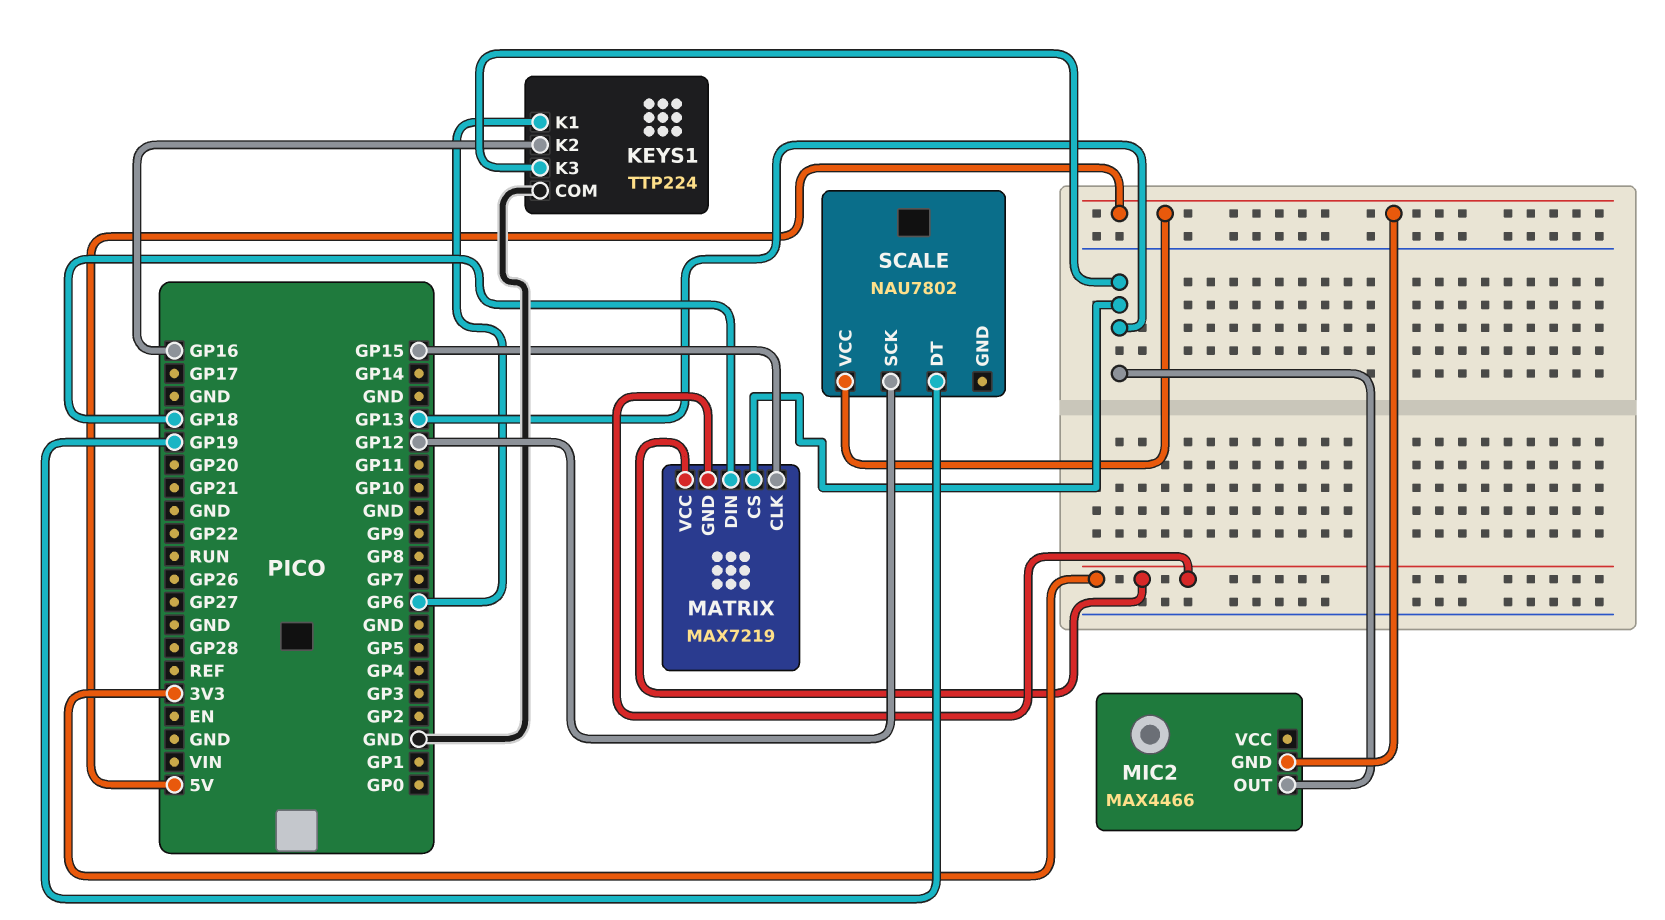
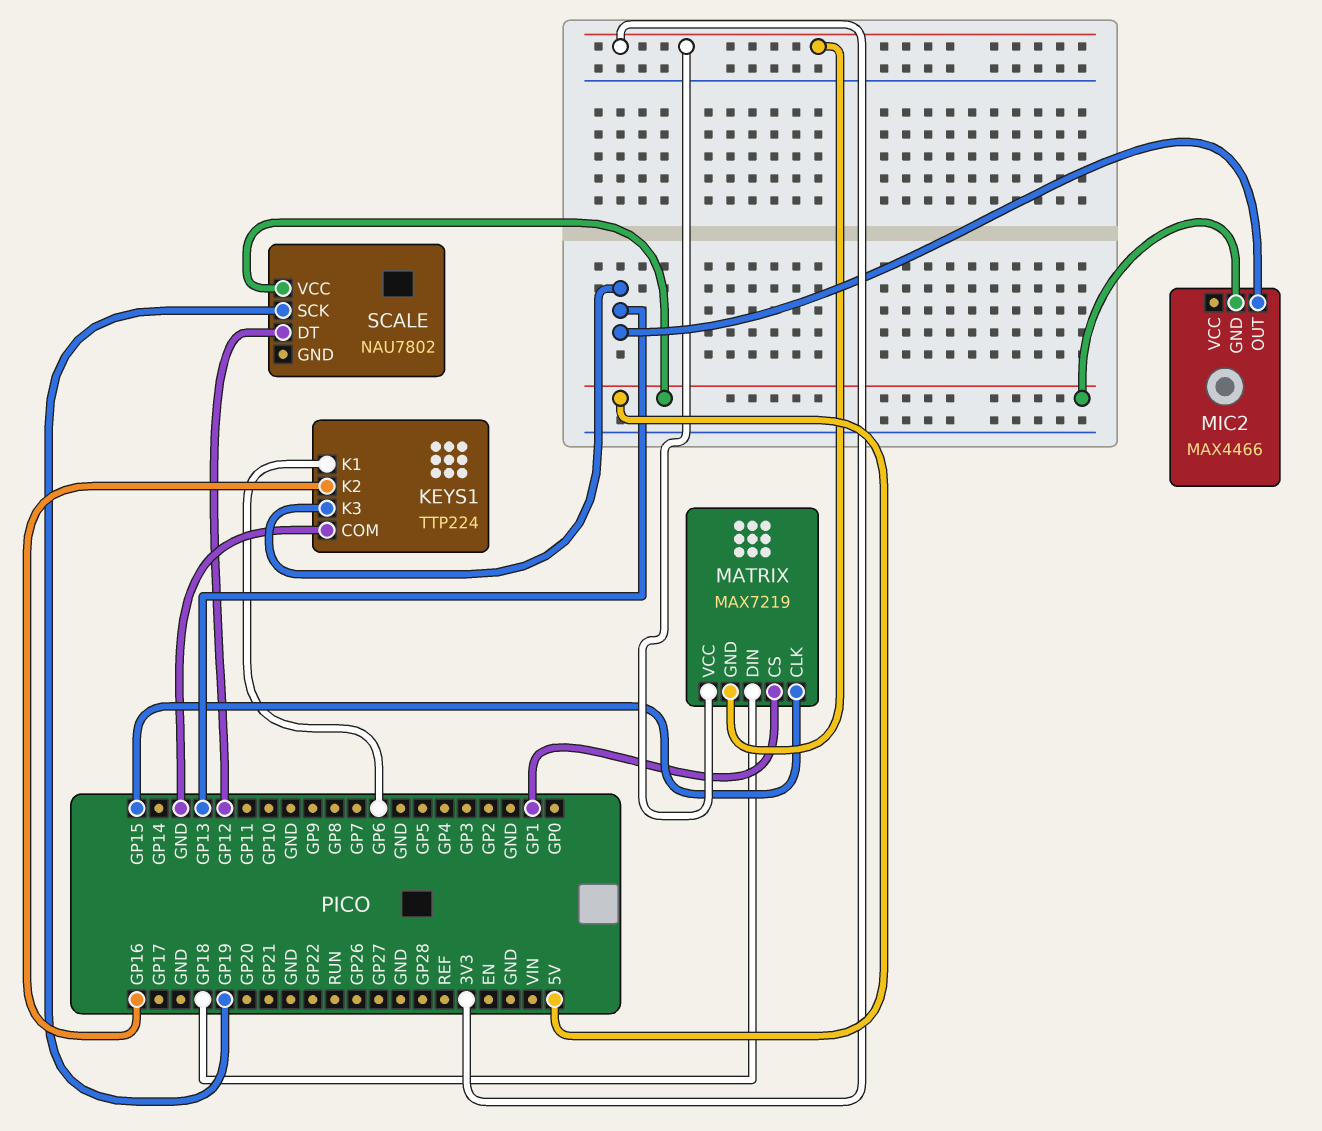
MATRIX pin CS: GP13 -> GP1
SCALE pin DT: GP19 -> GP12
SCALE pin SCK: GP12 -> GP19

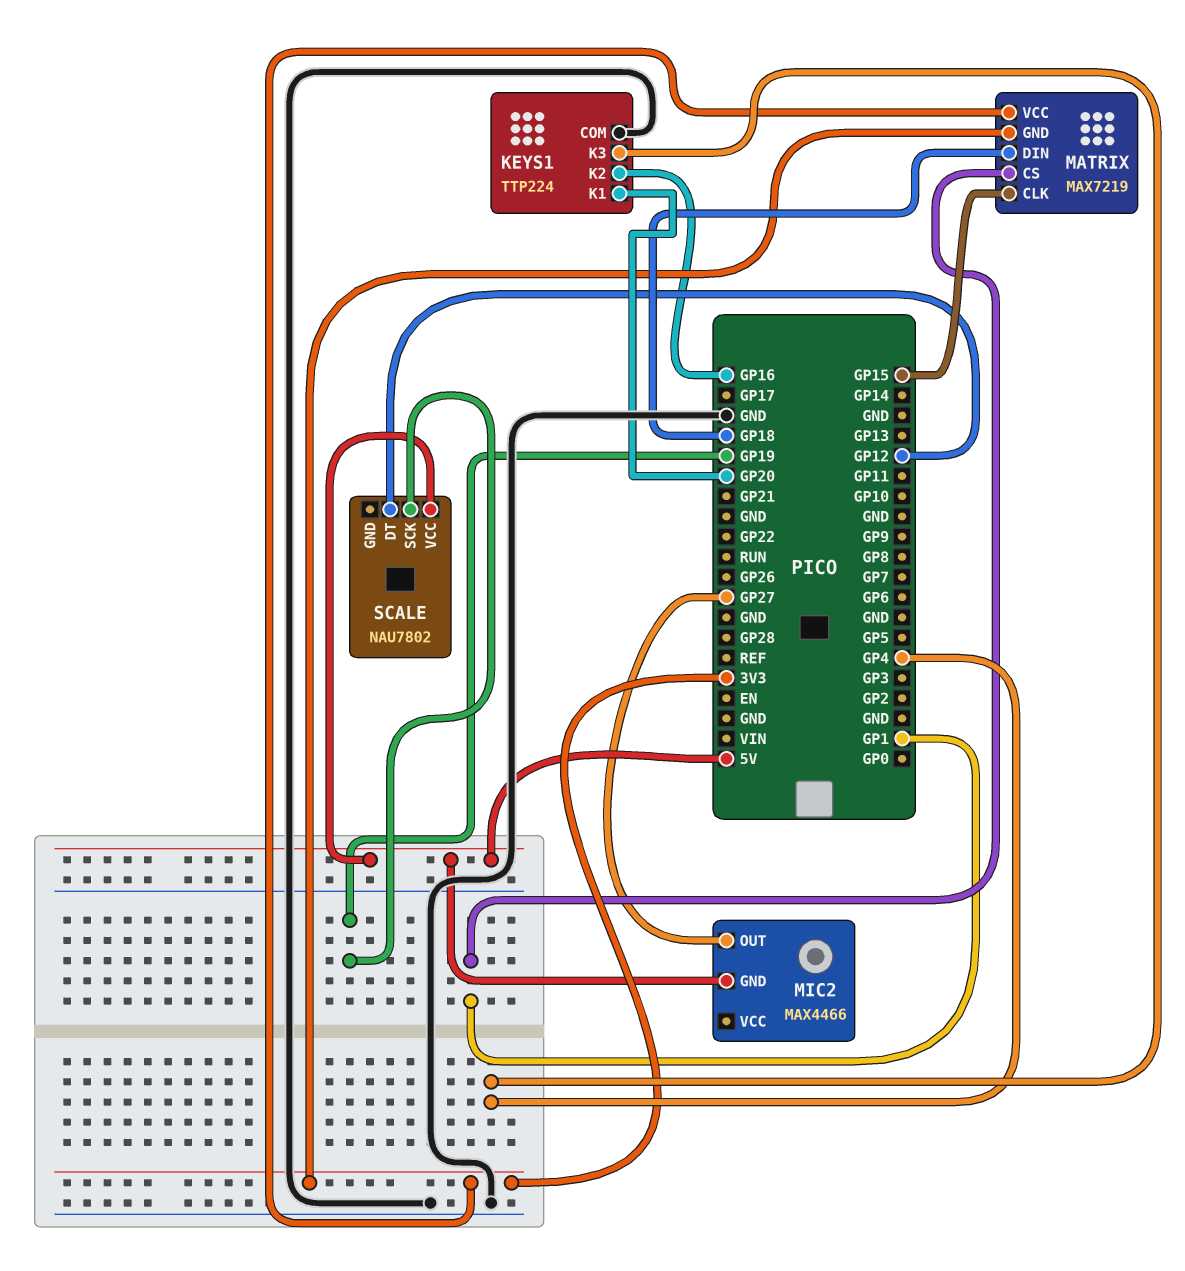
KEYS1 pin K1: GP6 -> GP20
KEYS1 pin K3: GP13 -> GP4
MIC2 pin OUT: GP13 -> GP27

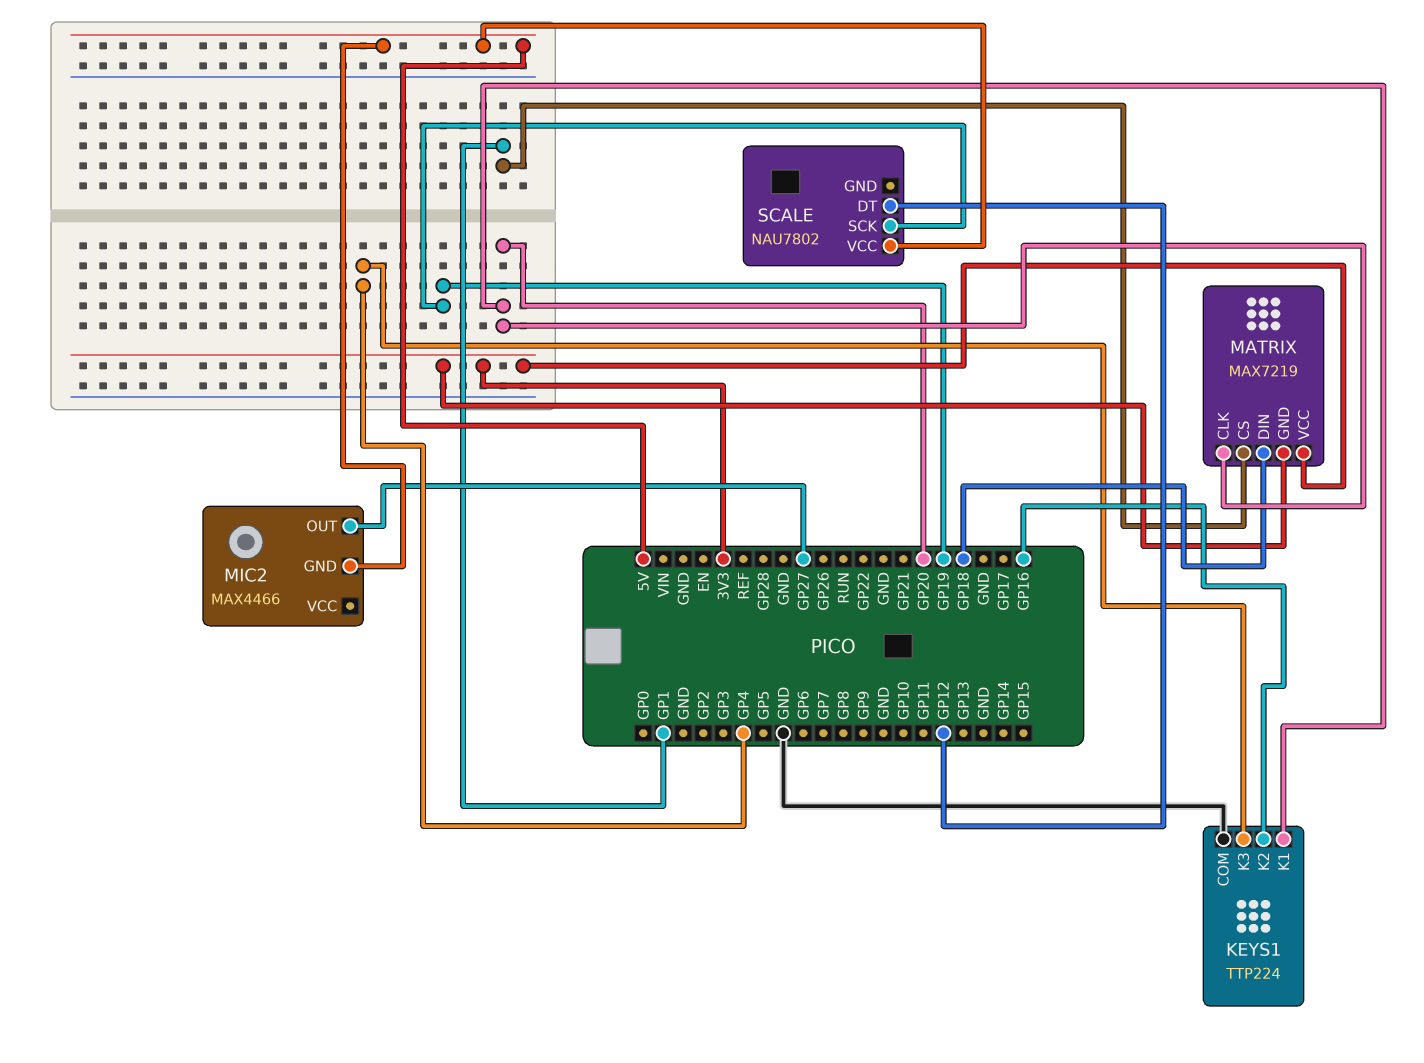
MATRIX pin CLK: GP15 -> GP20

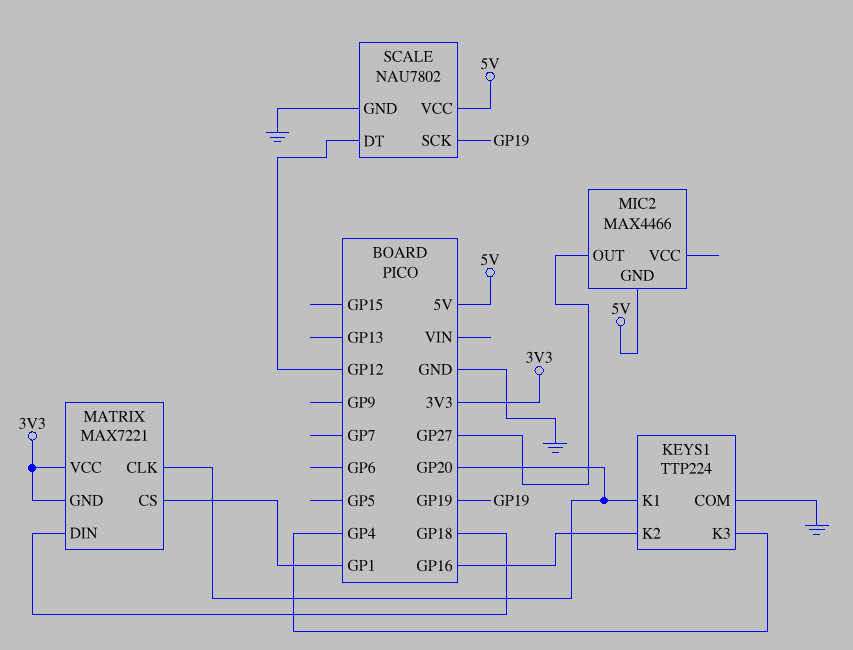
MATRIX: MAX7219 -> MAX7221
SCALE pin GND: none -> GND

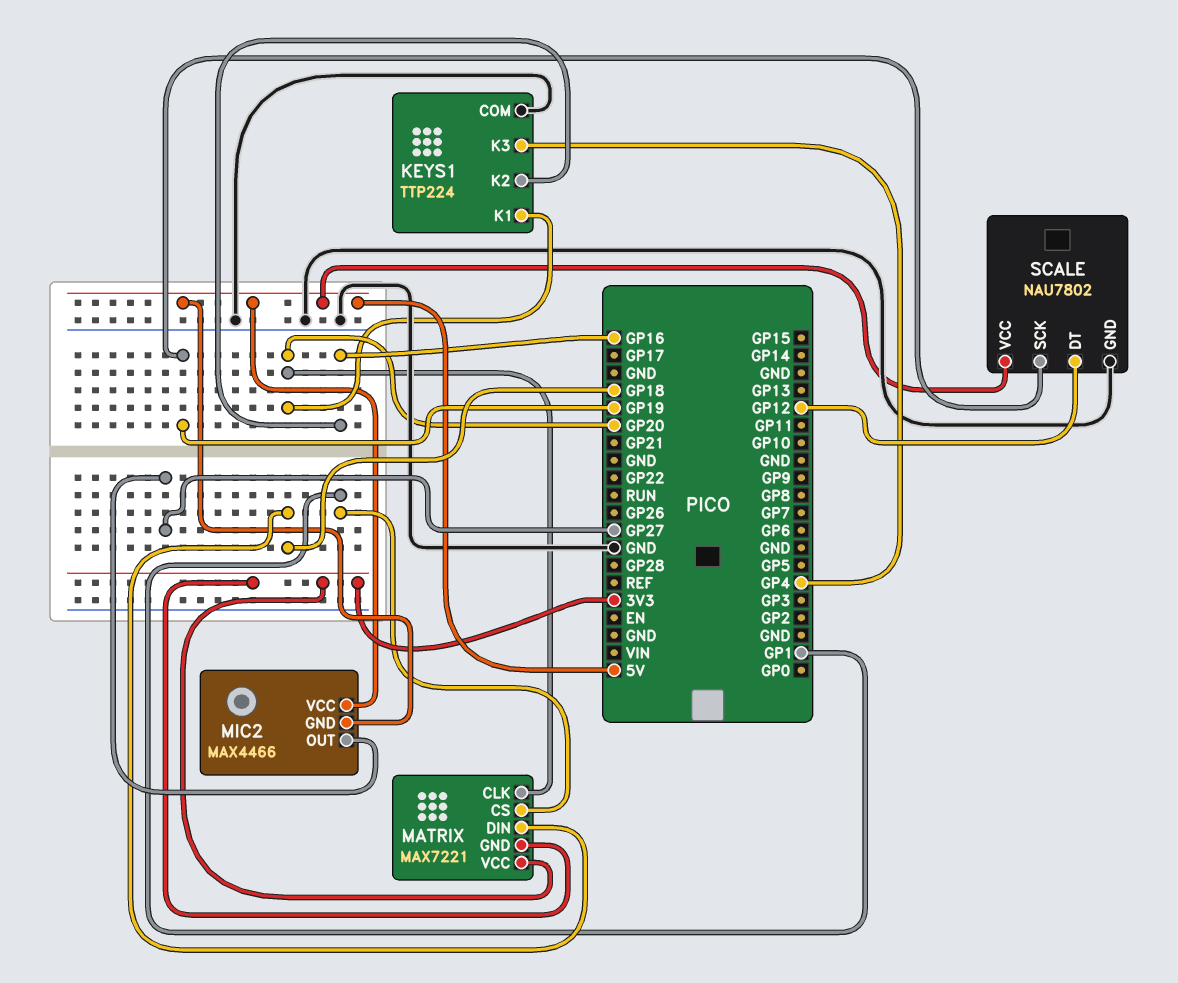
MIC2 pin VCC: none -> 5V

